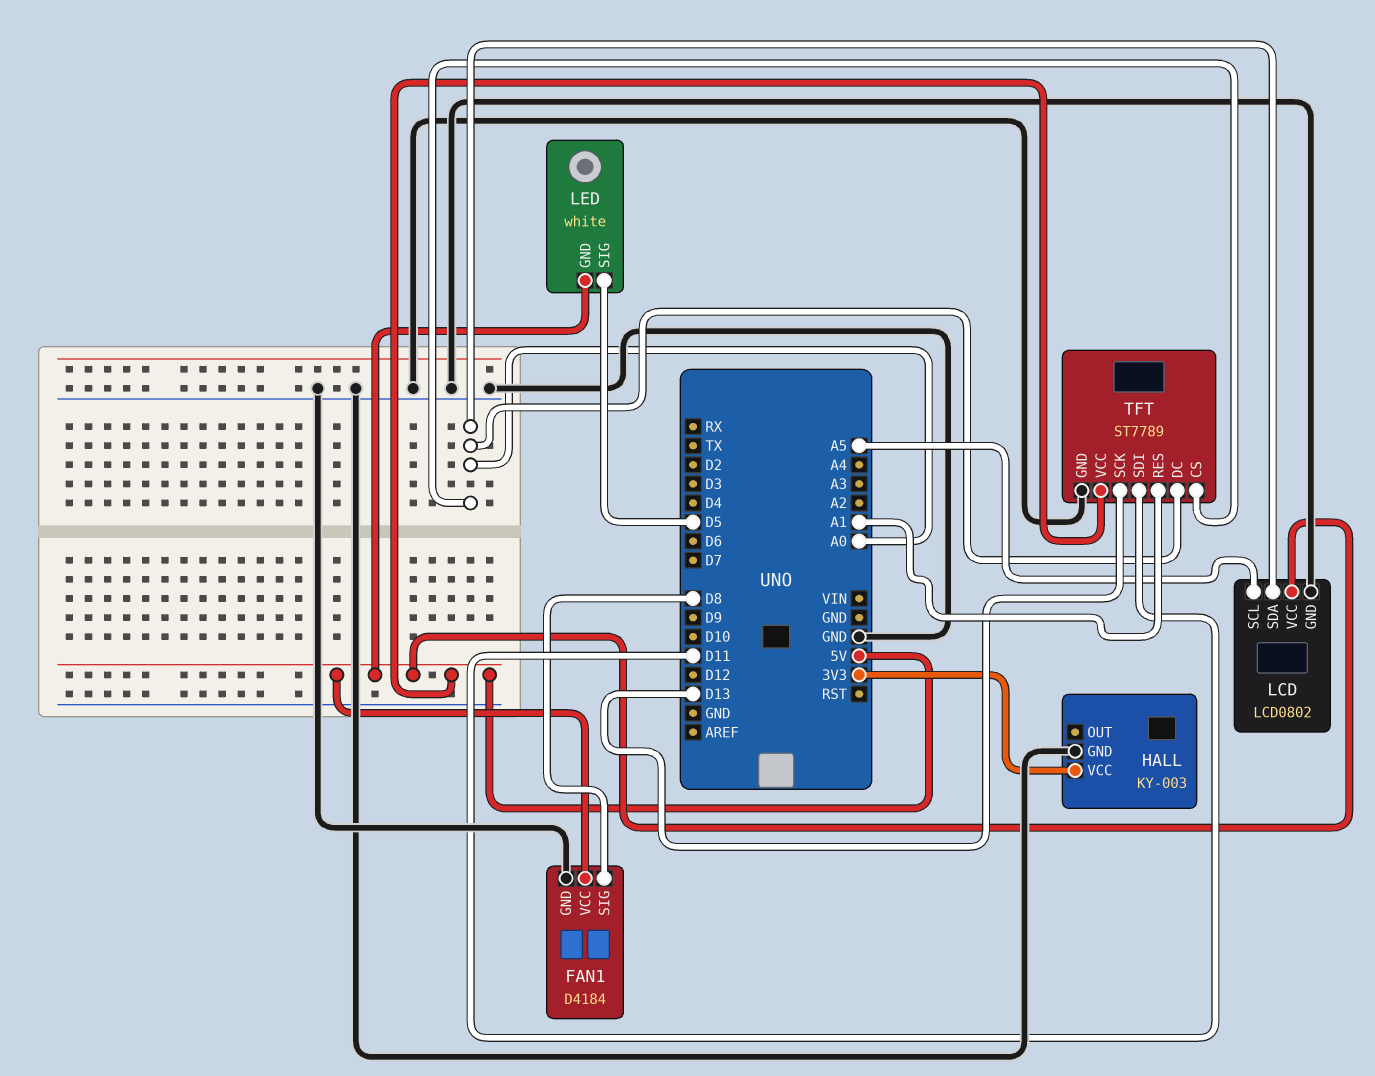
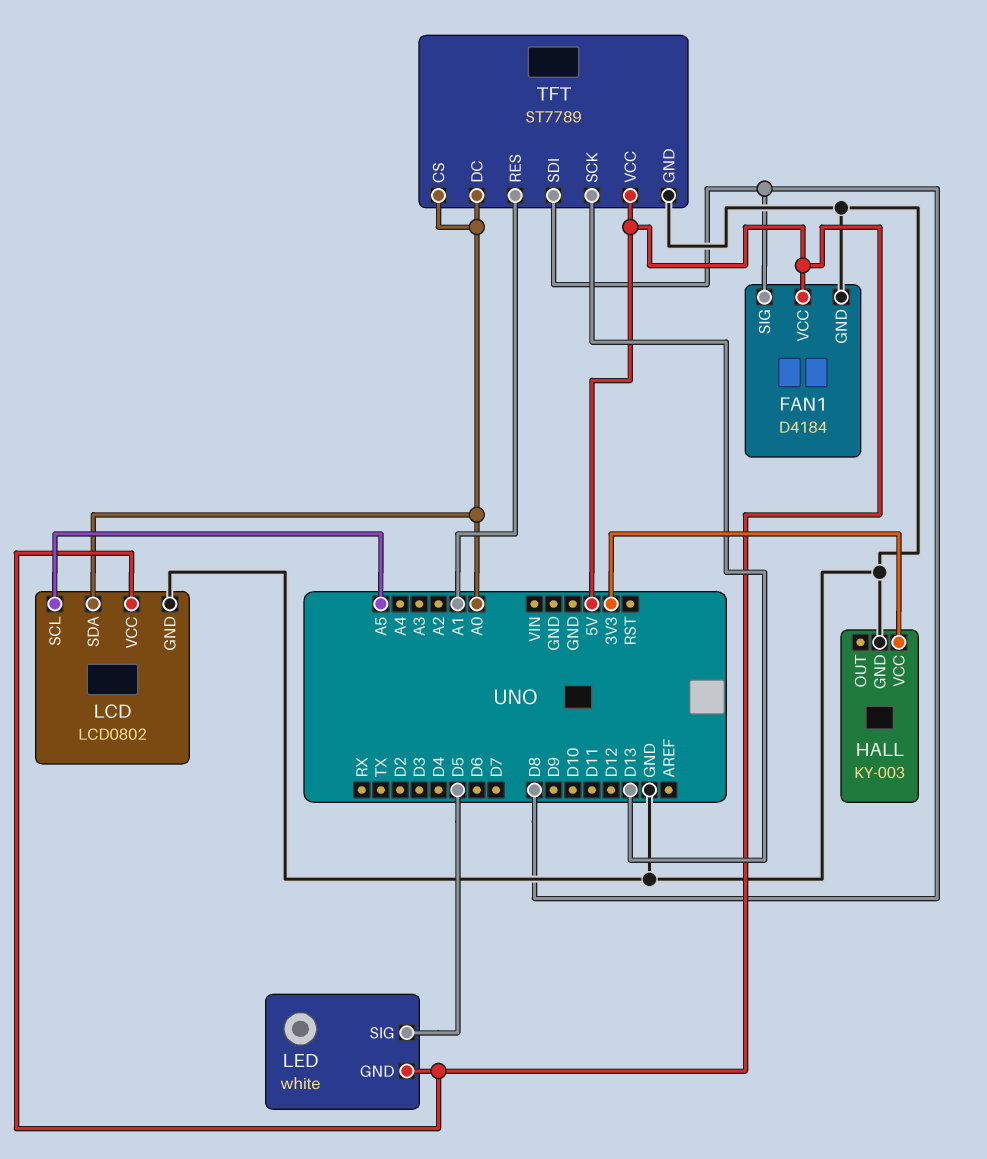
TFT pin SDI: D11 -> D8

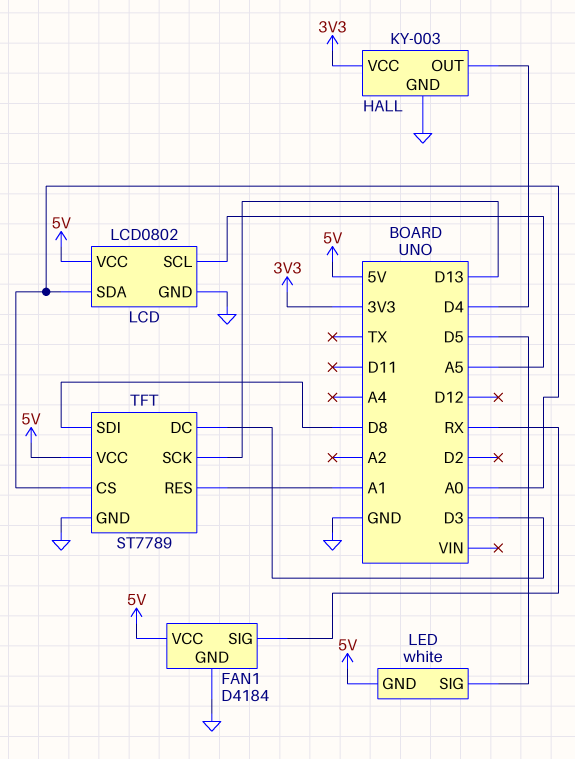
FAN1 pin SIG: D8 -> RX
HALL pin OUT: none -> D4
TFT pin DC: A0 -> D3

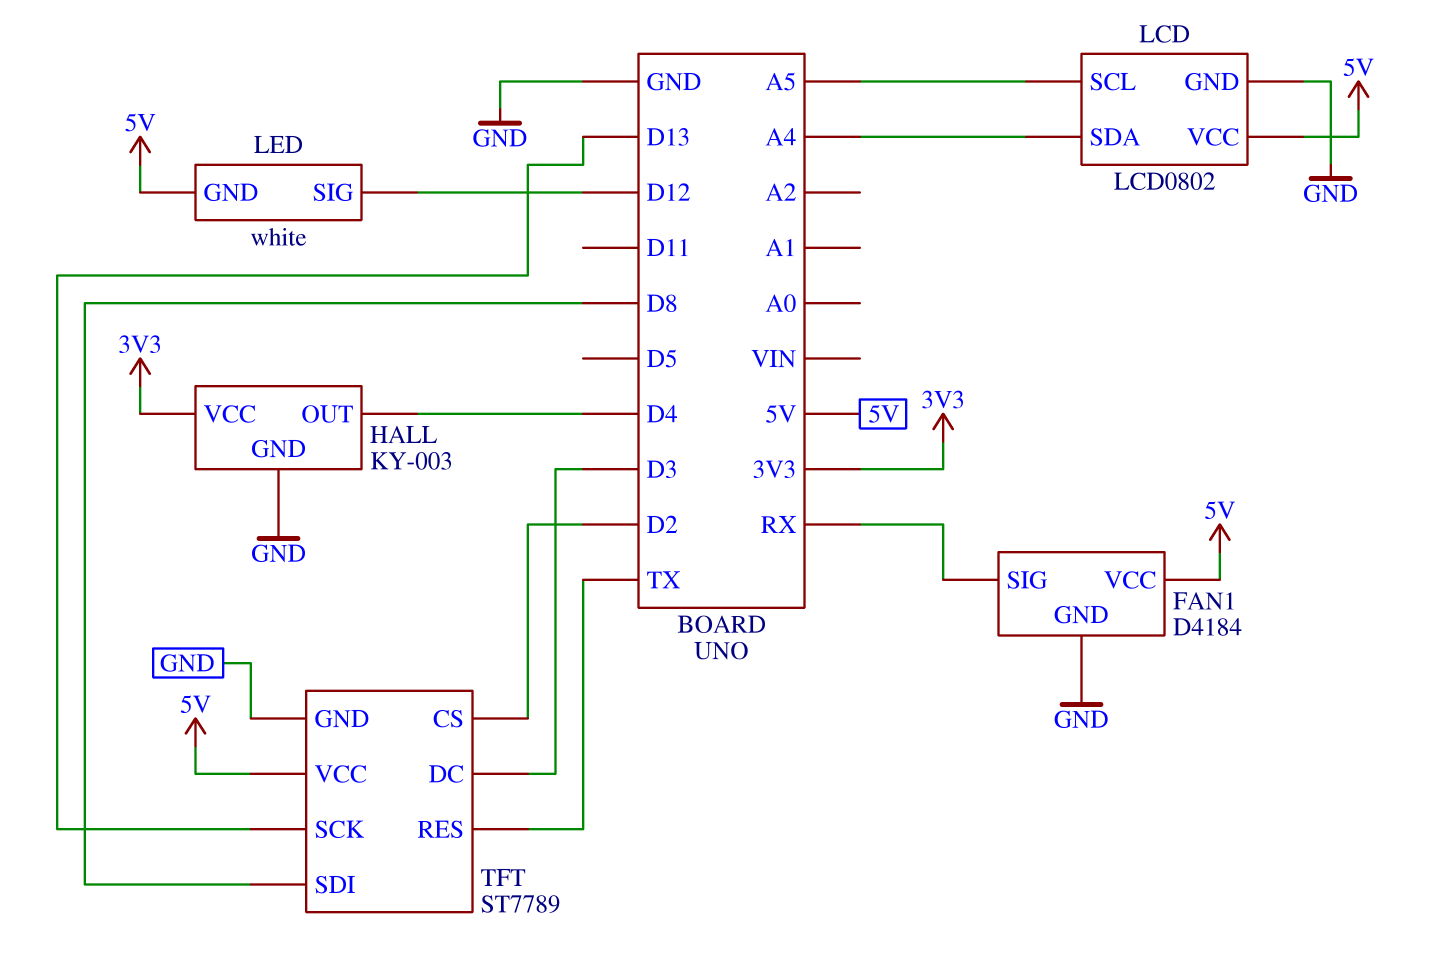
LCD pin SDA: A0 -> A4
LED pin SIG: D5 -> D12
TFT pin CS: A0 -> D2
TFT pin RES: A1 -> TX

